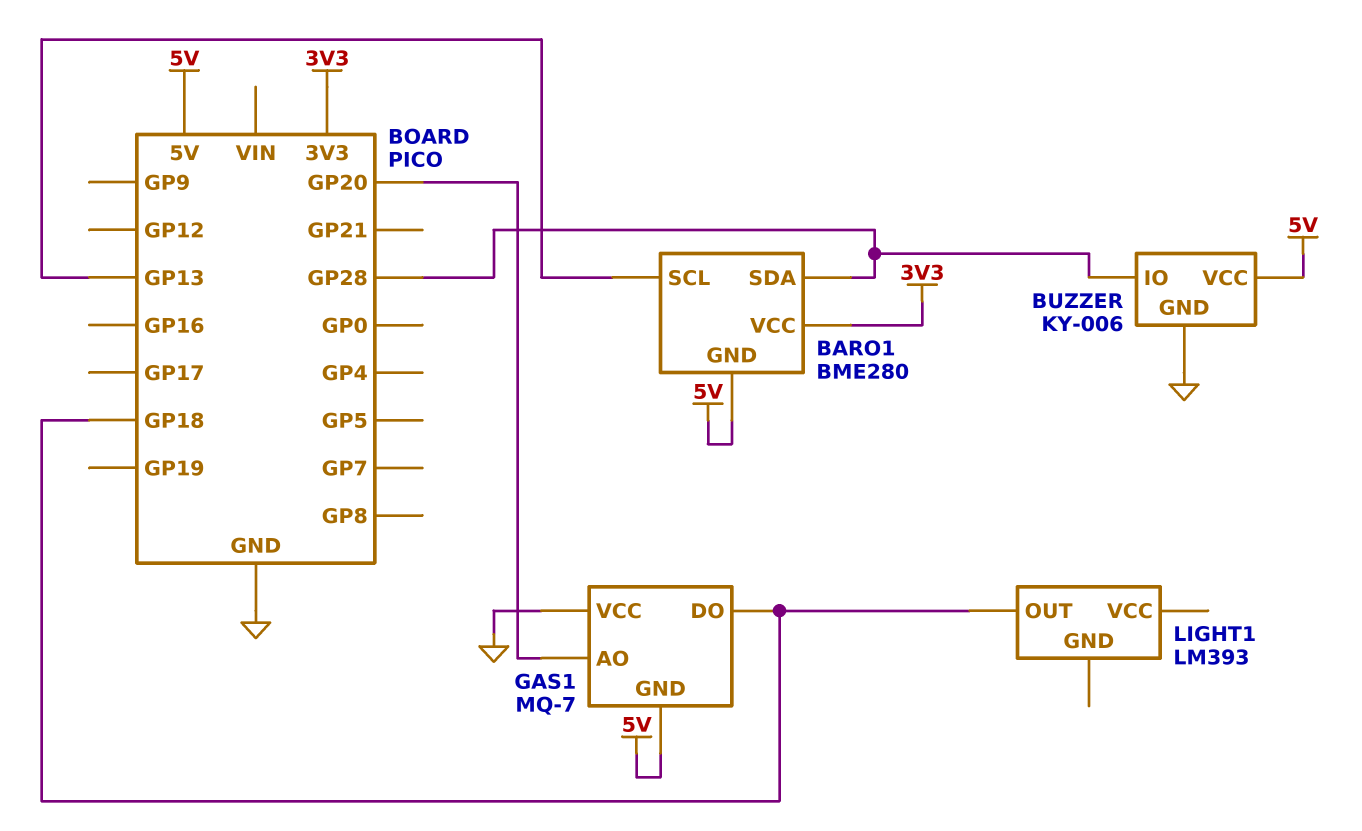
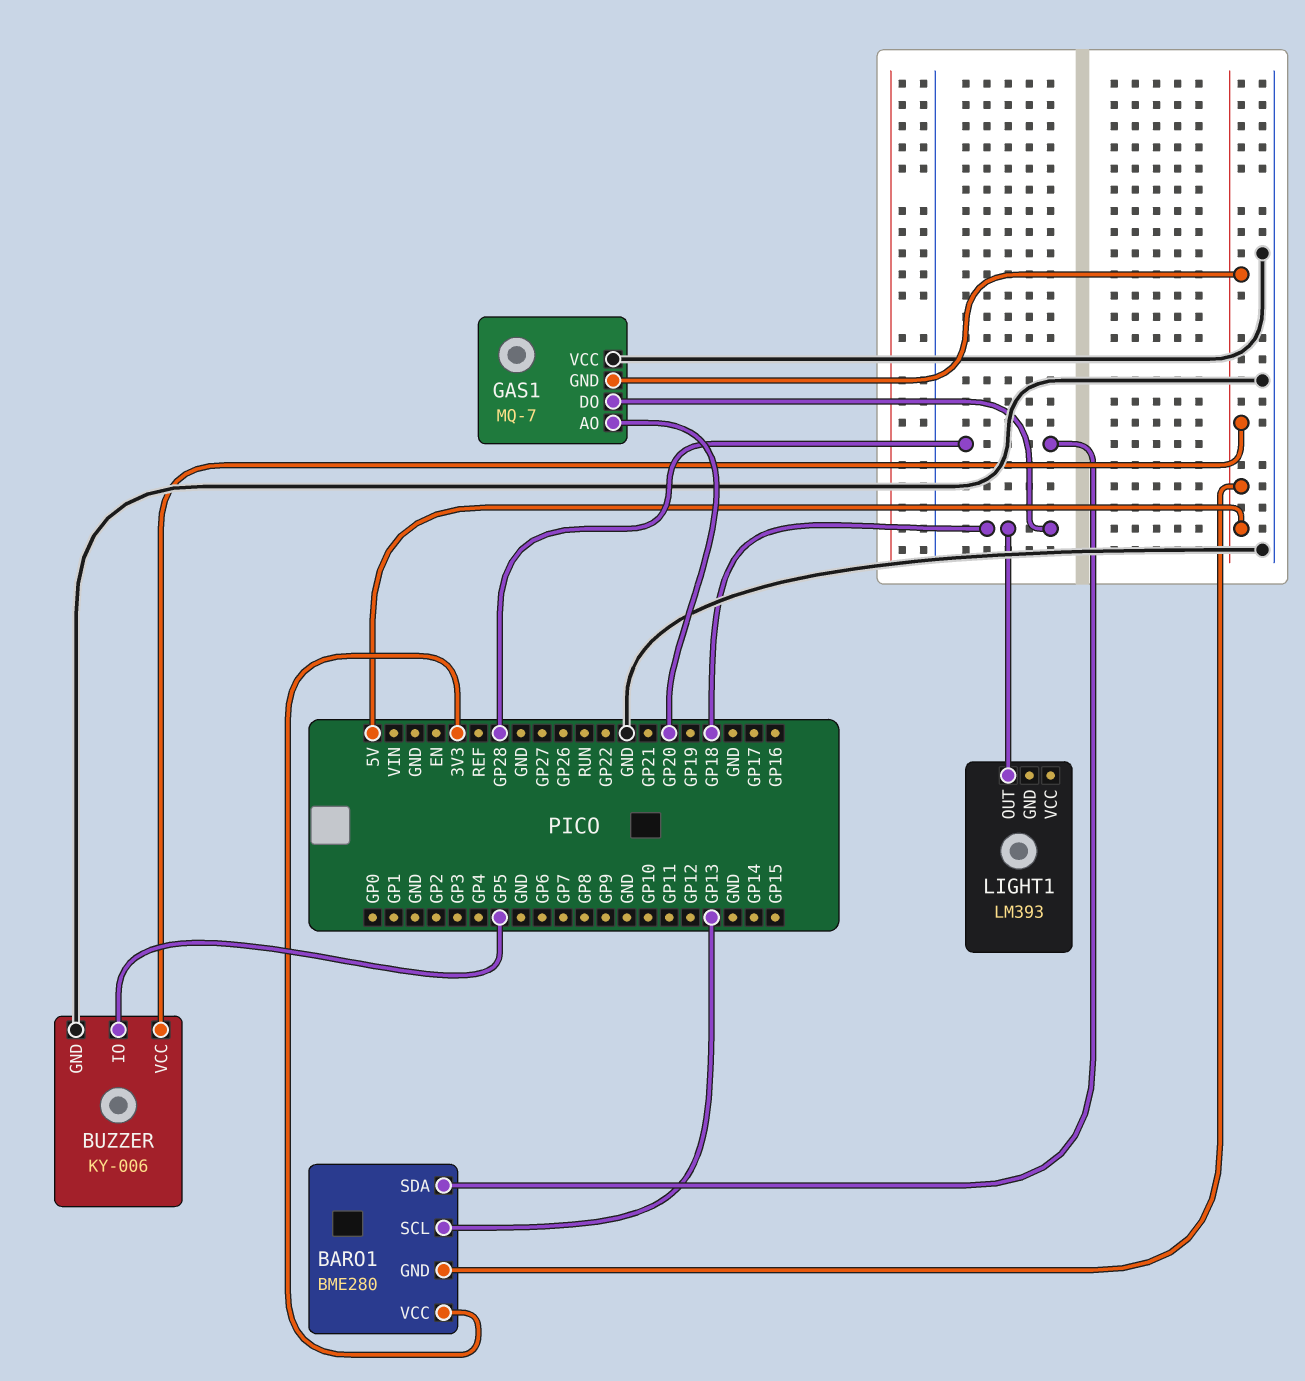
BUZZER pin IO: GP28 -> GP5

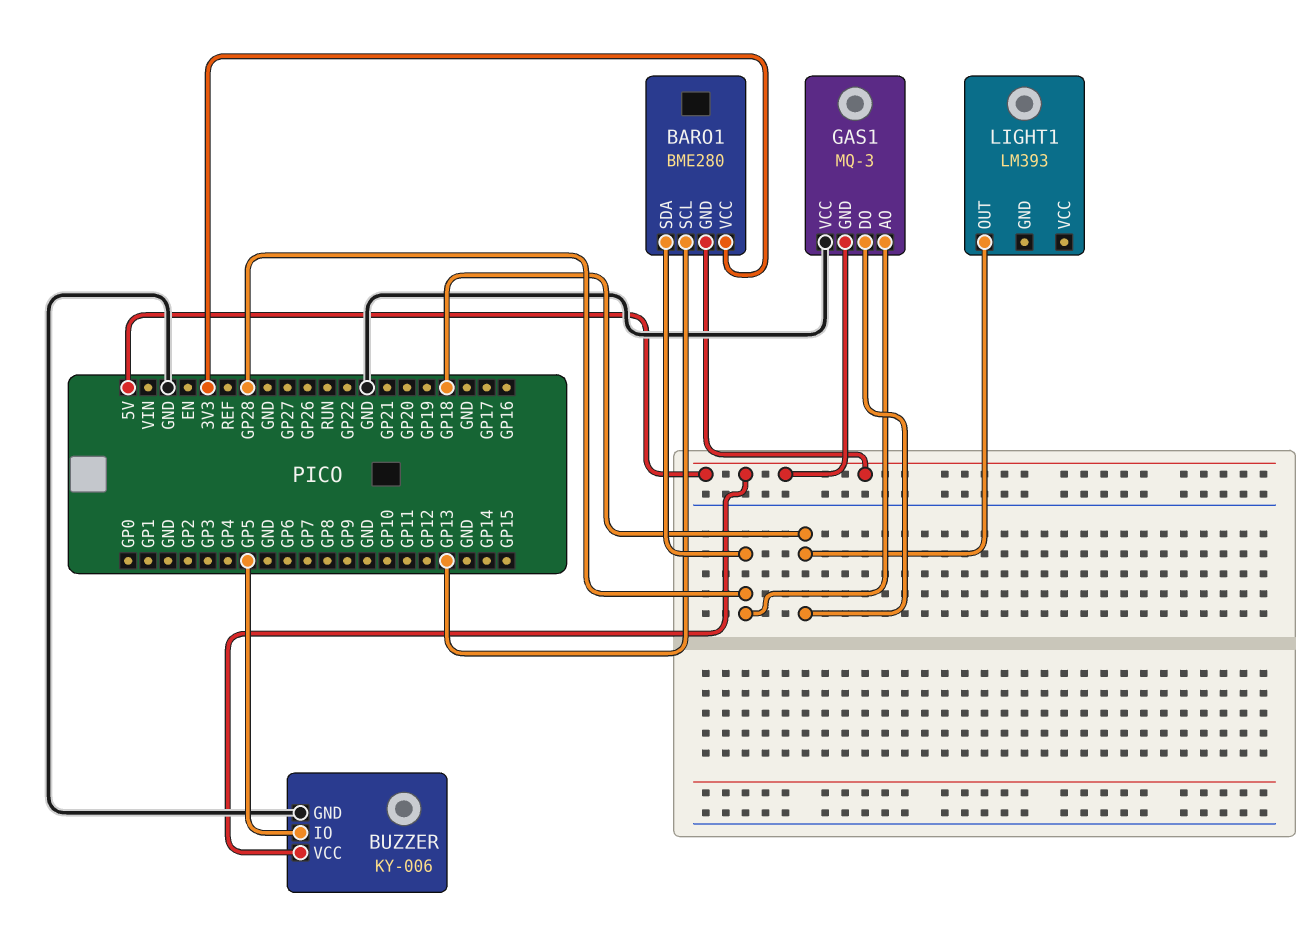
GAS1: MQ-7 -> MQ-3
GAS1 pin AO: GP20 -> GP28

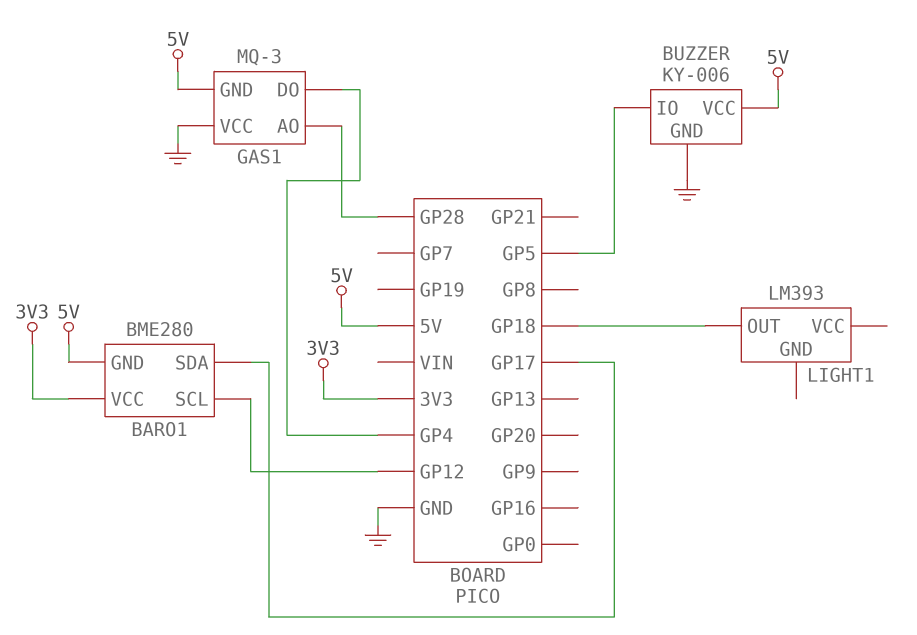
BARO1 pin SCL: GP13 -> GP12
BARO1 pin SDA: GP28 -> GP17
GAS1 pin DO: GP18 -> GP4

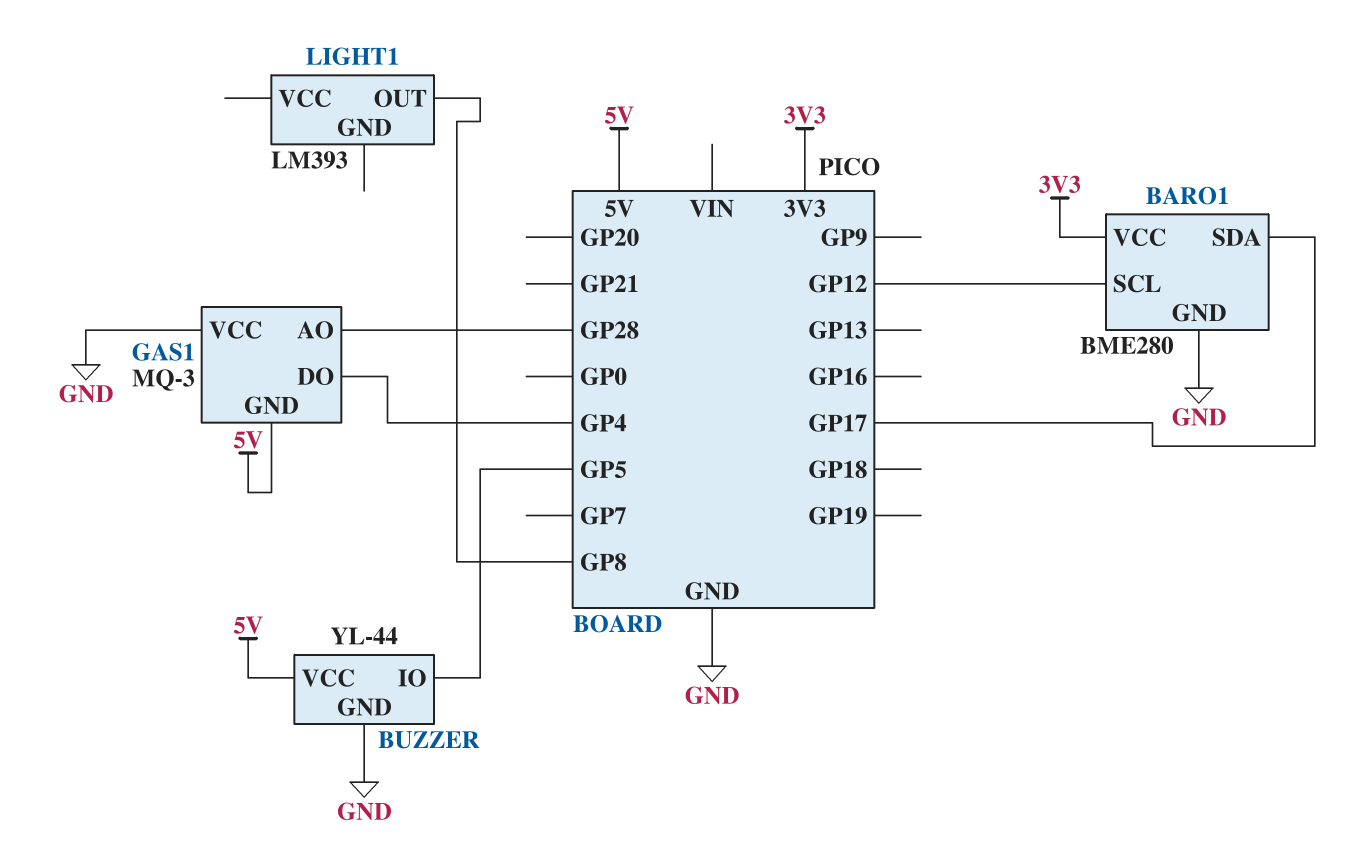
BARO1 pin GND: 5V -> GND
BUZZER: KY-006 -> YL-44
LIGHT1 pin OUT: GP18 -> GP8

